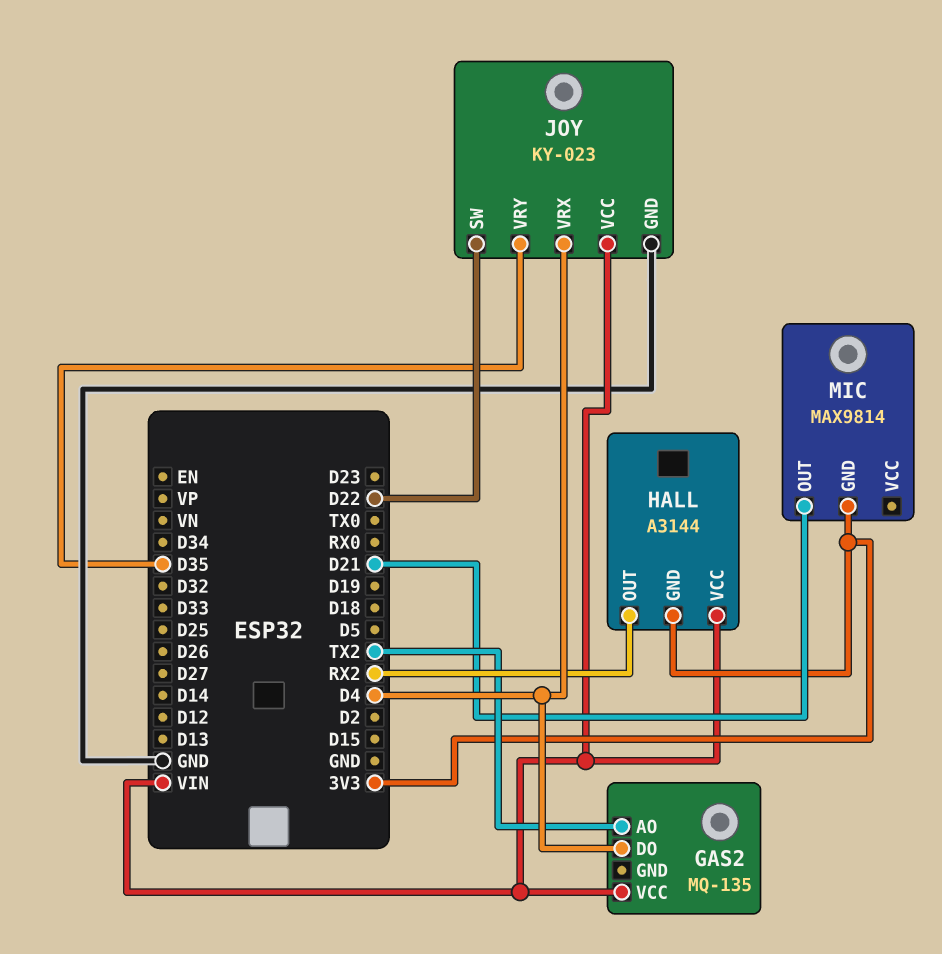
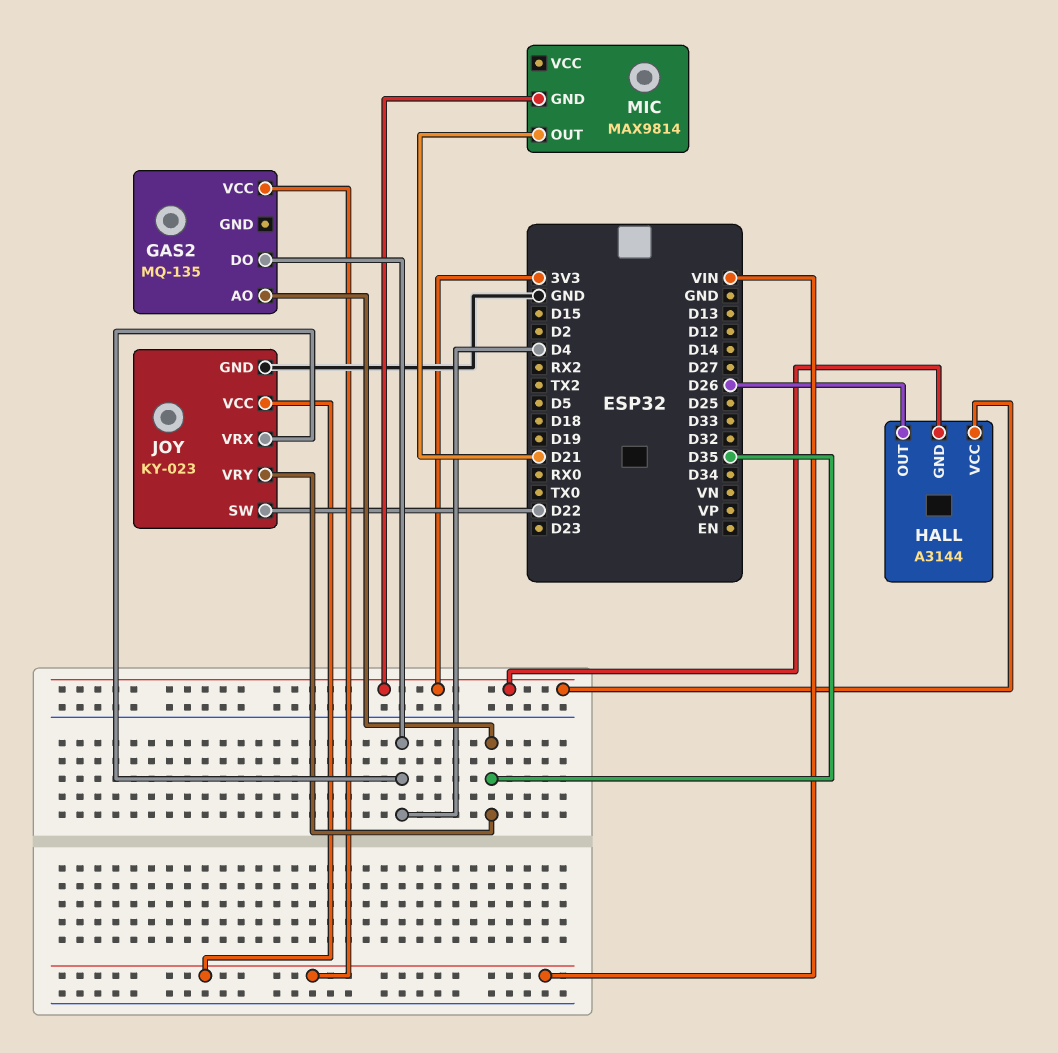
GAS2 pin AO: TX2 -> D35
HALL pin OUT: RX2 -> D26
HALL pin VCC: VIN -> 3V3

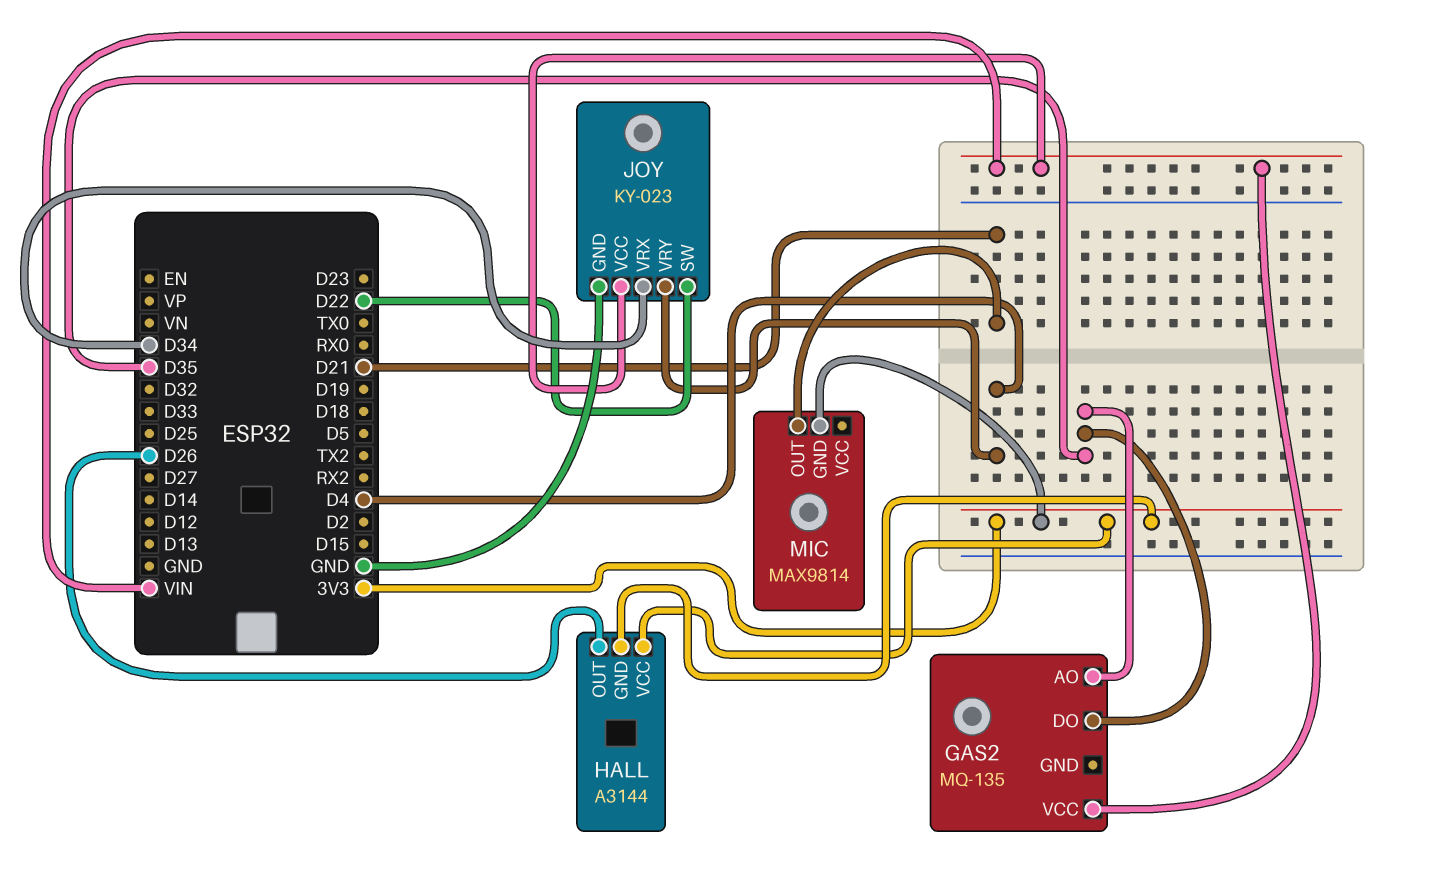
GAS2 pin DO: D4 -> D35
JOY pin VRX: D4 -> D34
JOY pin VRY: D35 -> D4

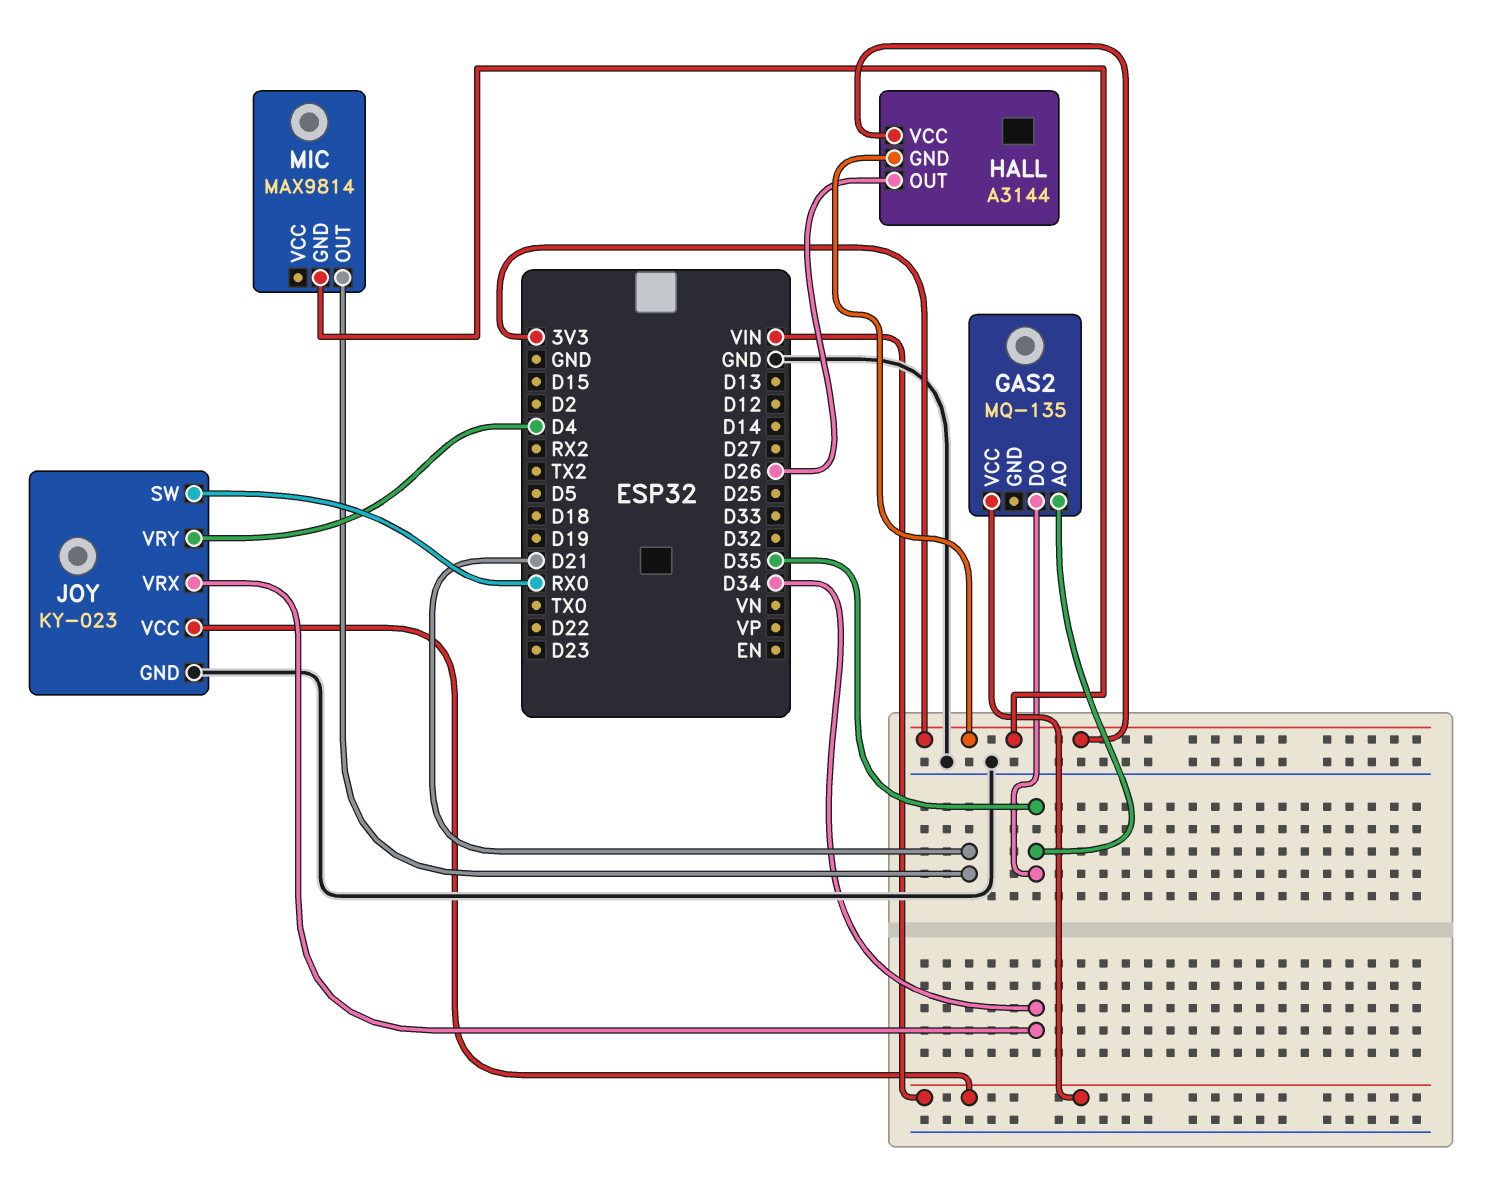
JOY pin SW: D22 -> RX0

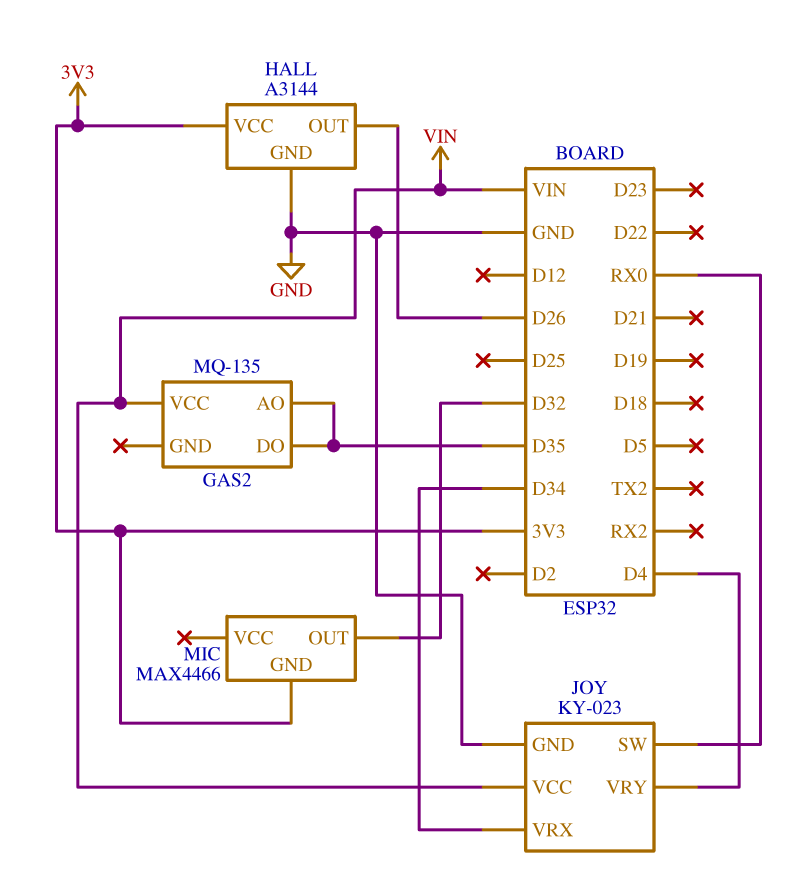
HALL pin GND: 3V3 -> GND
MIC: MAX9814 -> MAX4466
MIC pin OUT: D21 -> D32

